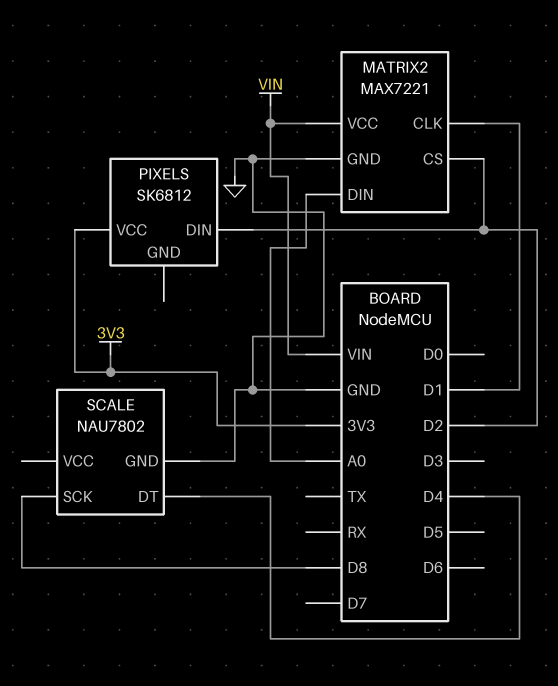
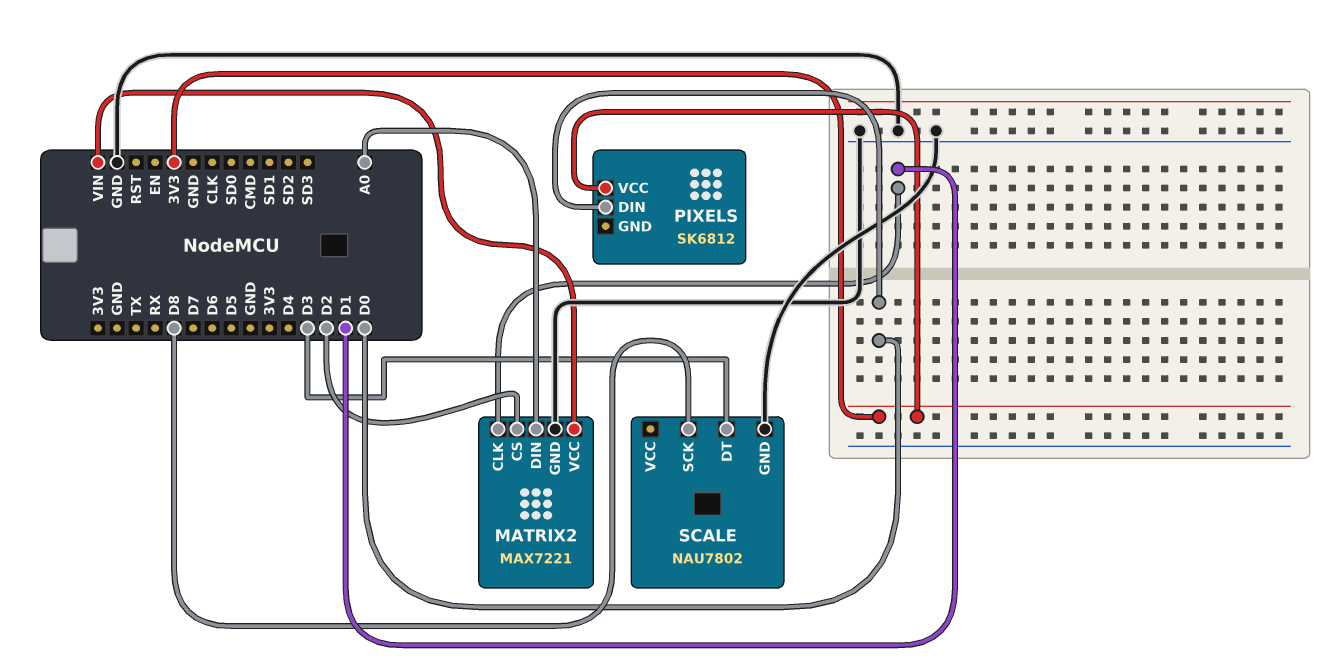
PIXELS pin DIN: D2 -> D0
SCALE pin DT: D4 -> D3

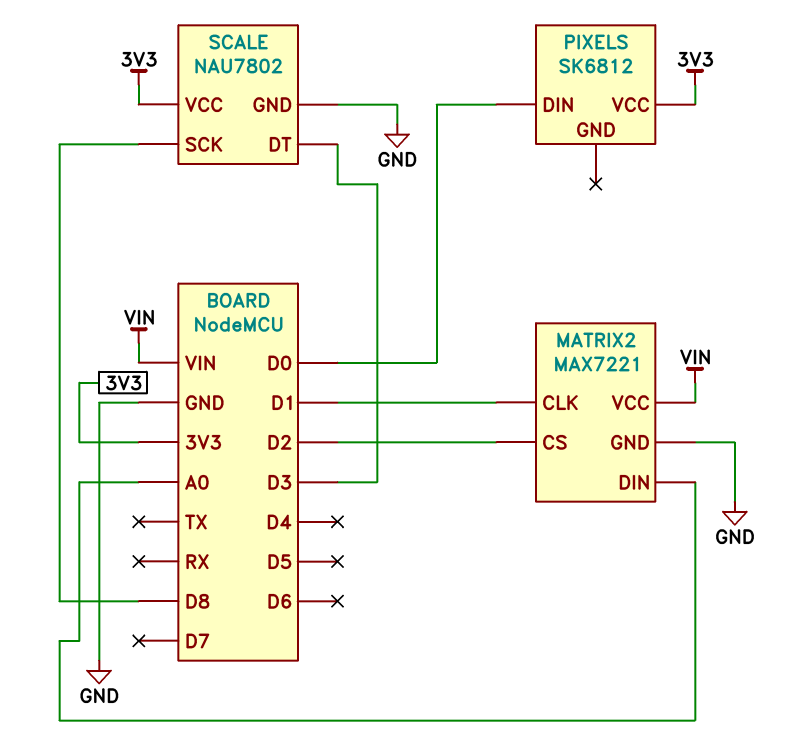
SCALE pin VCC: none -> 3V3

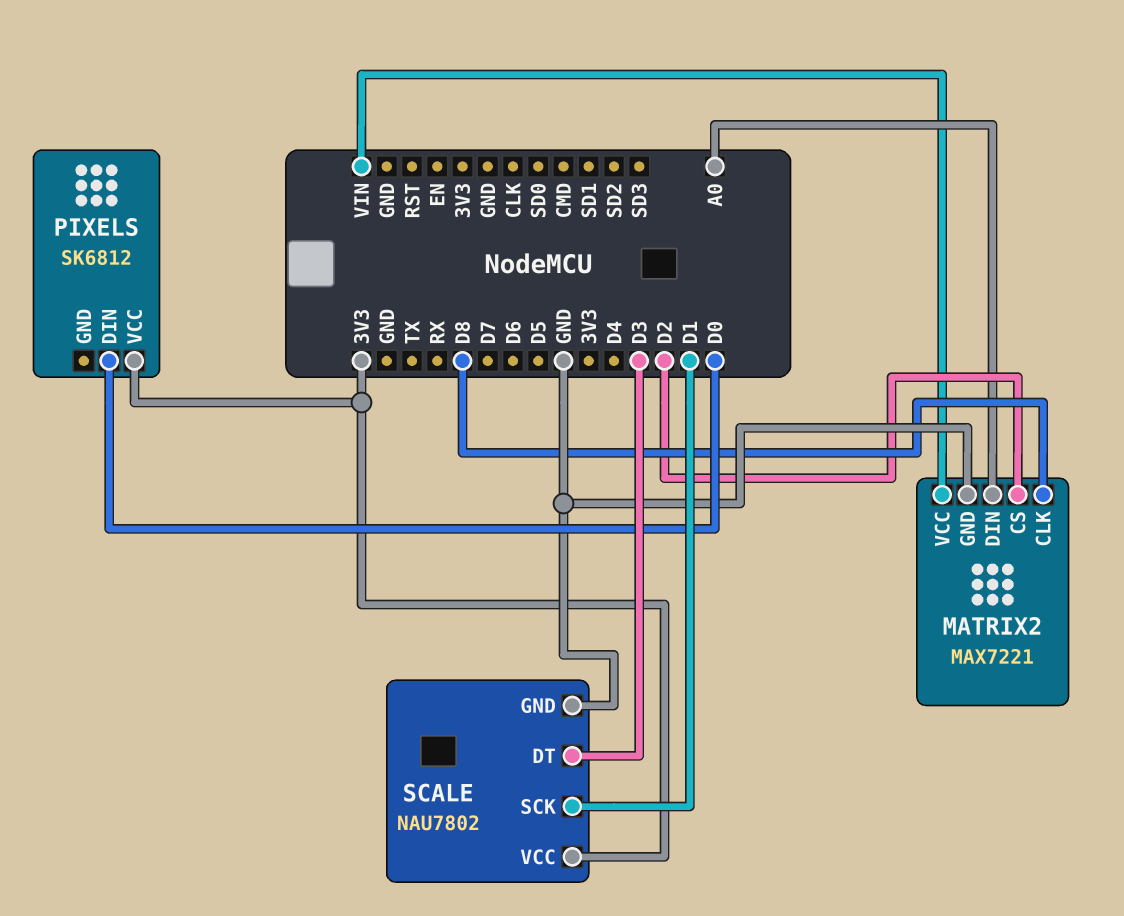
MATRIX2 pin CLK: D1 -> D8
SCALE pin SCK: D8 -> D1

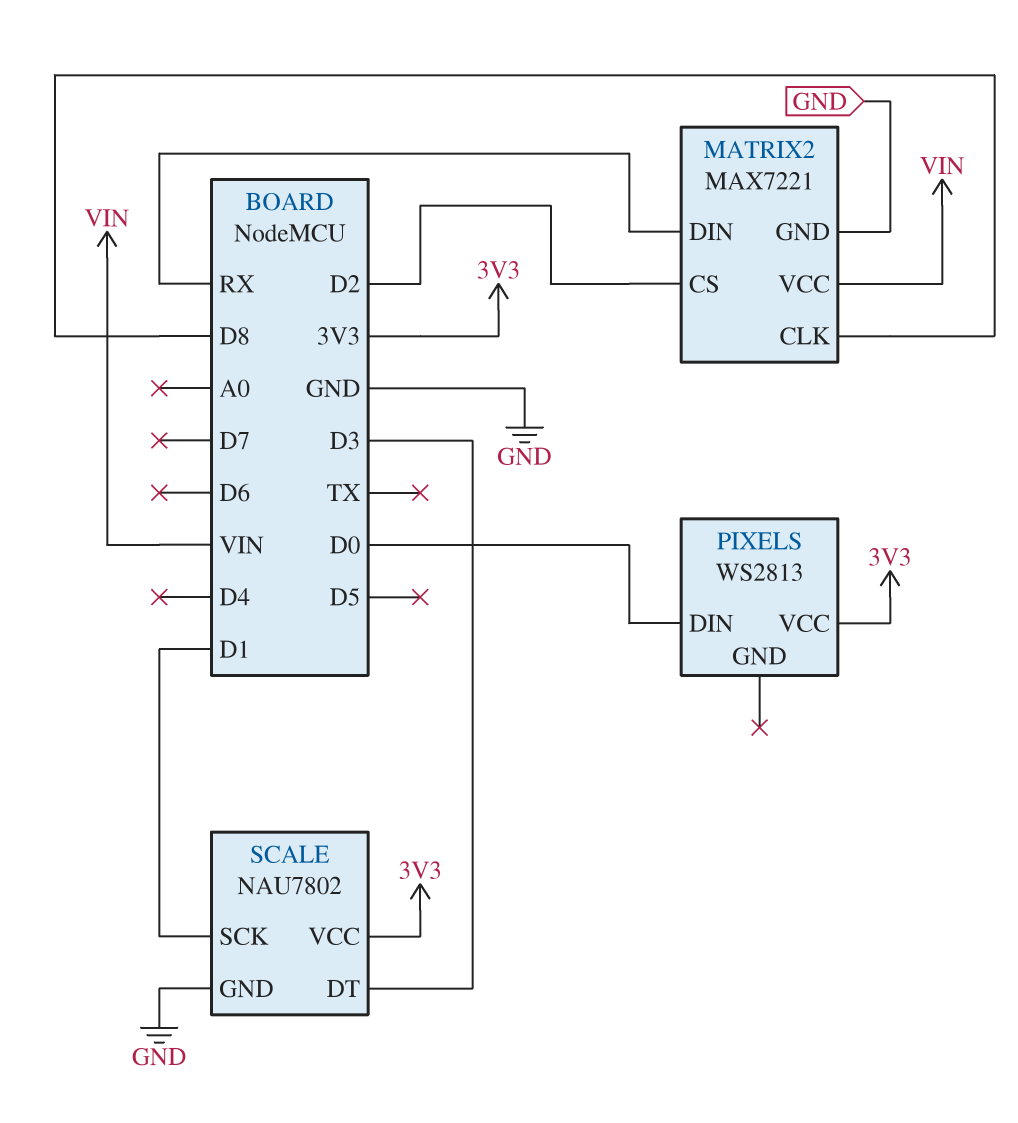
MATRIX2 pin DIN: A0 -> RX
PIXELS: SK6812 -> WS2813

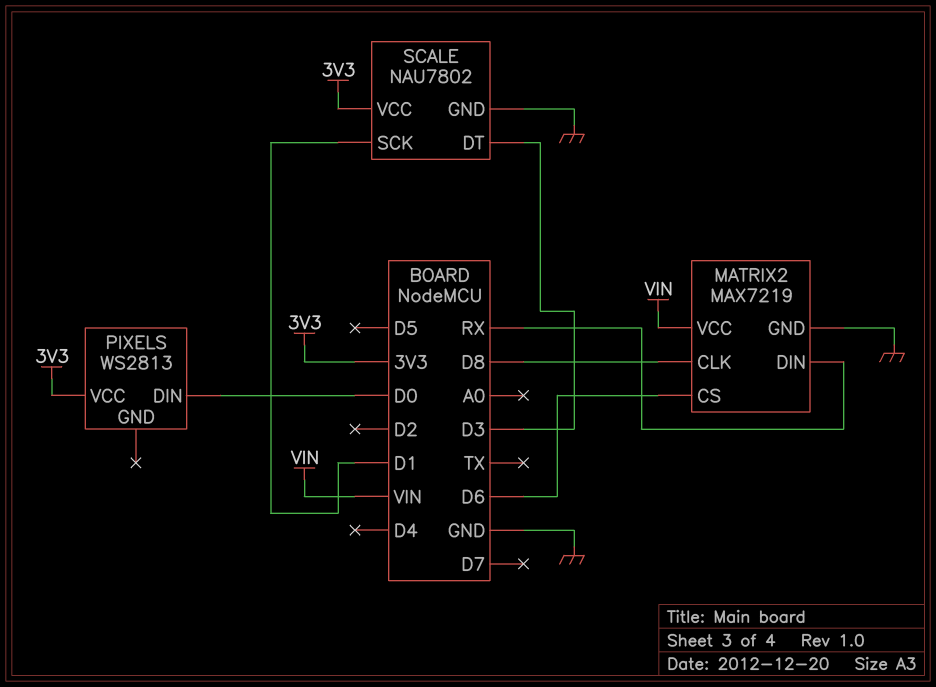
MATRIX2: MAX7221 -> MAX7219
MATRIX2 pin CS: D2 -> D6

